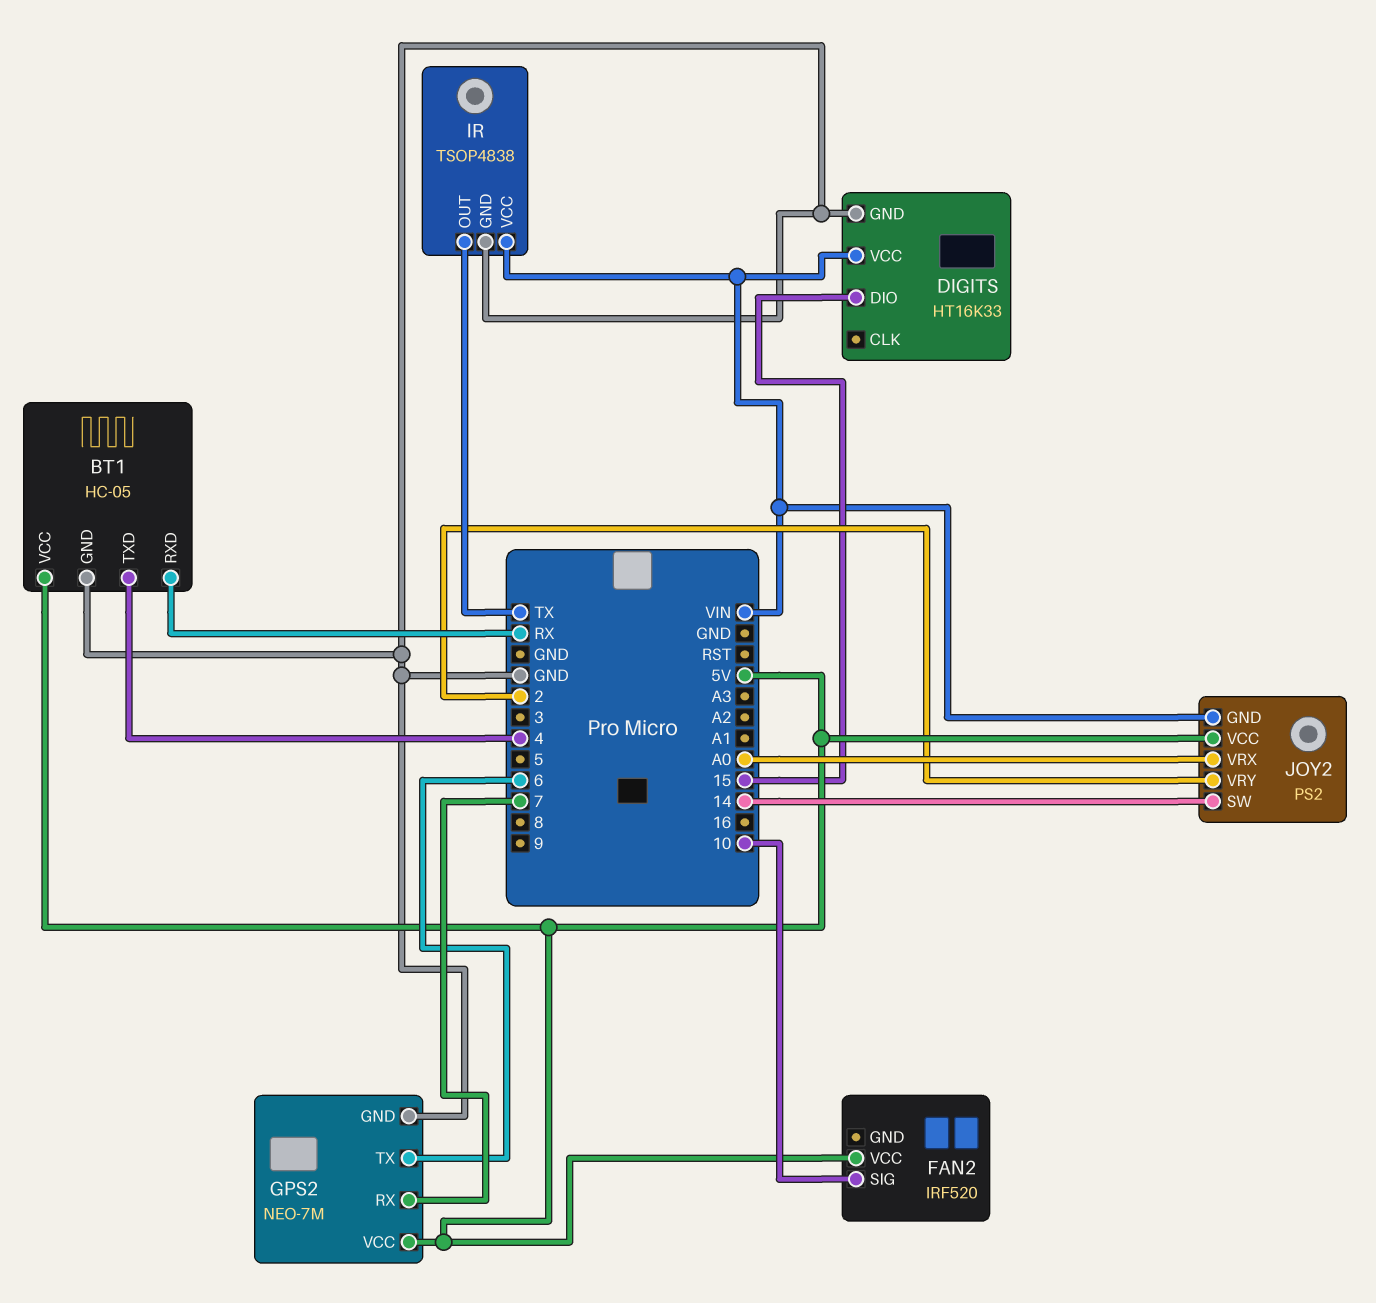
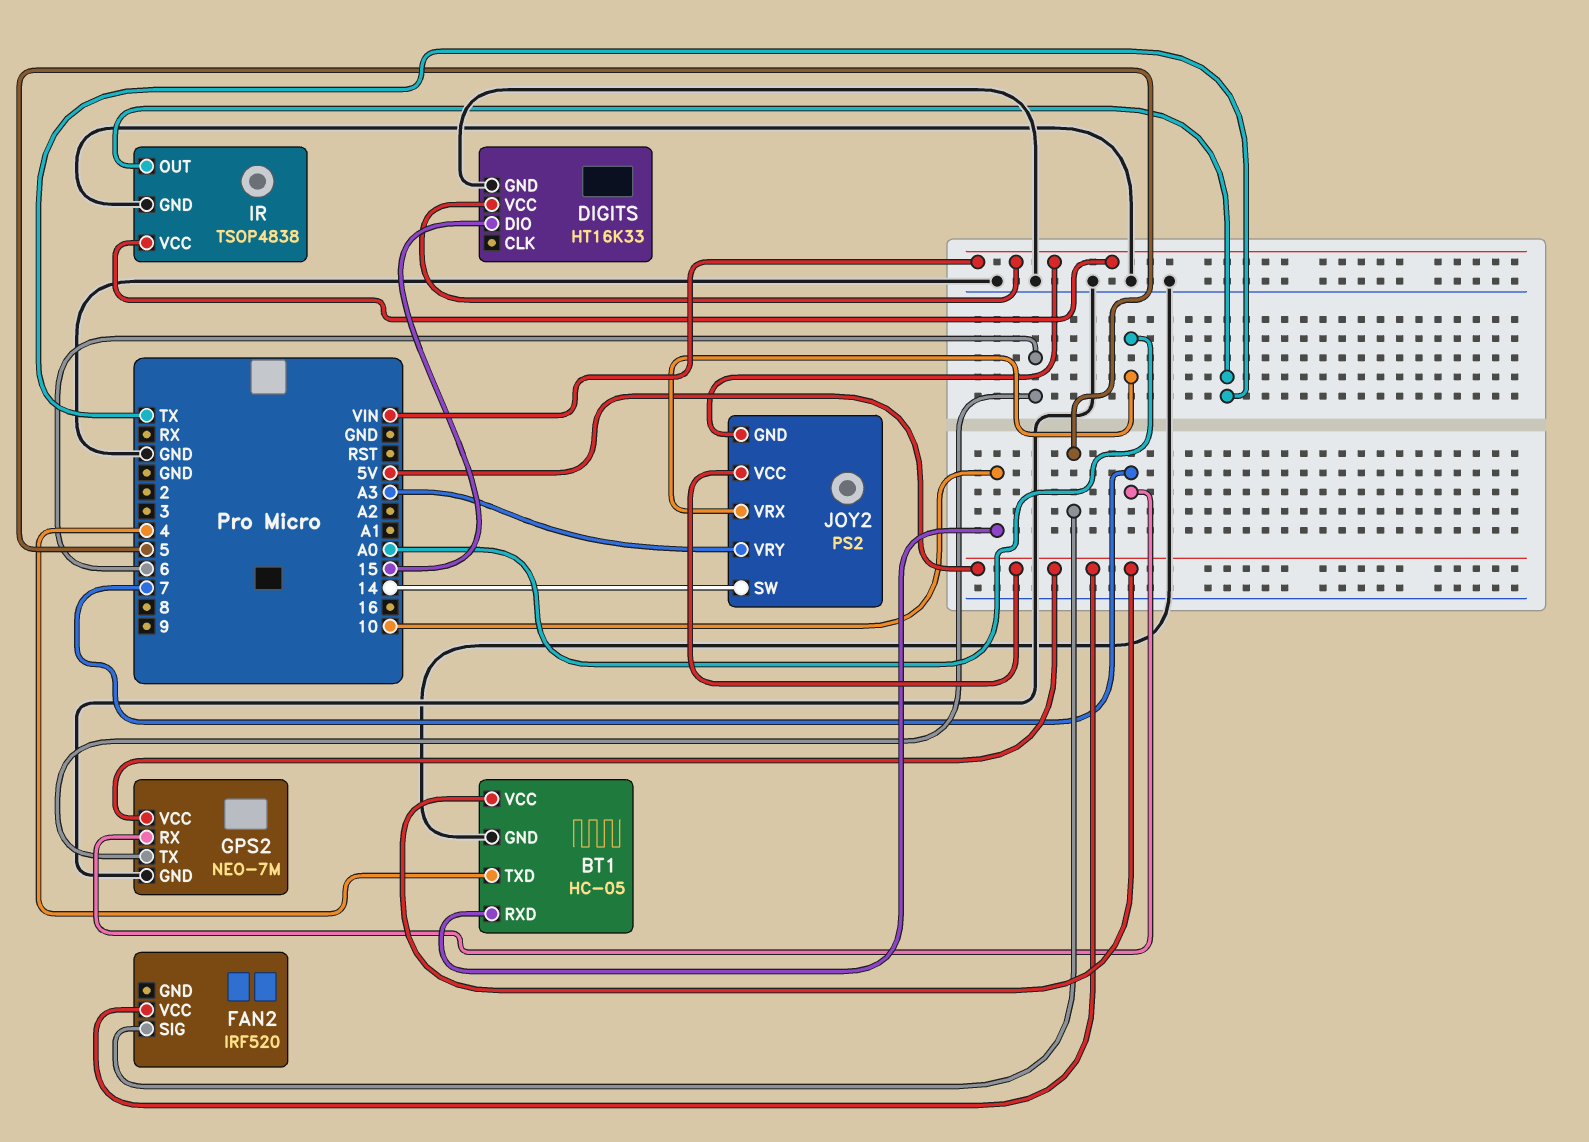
BT1 pin RXD: RX -> 10
FAN2 pin SIG: 10 -> 5
JOY2 pin VRY: 2 -> A3

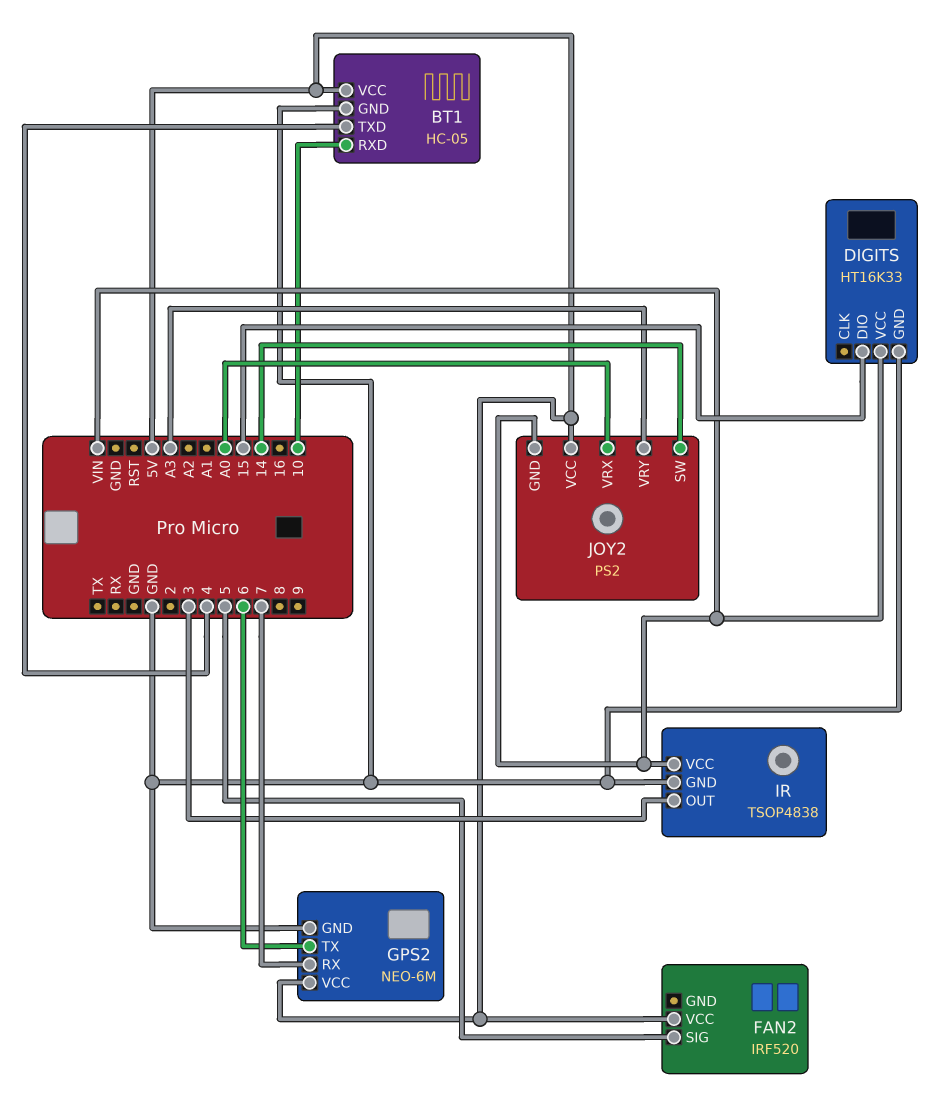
GPS2: NEO-7M -> NEO-6M
IR pin OUT: TX -> 3

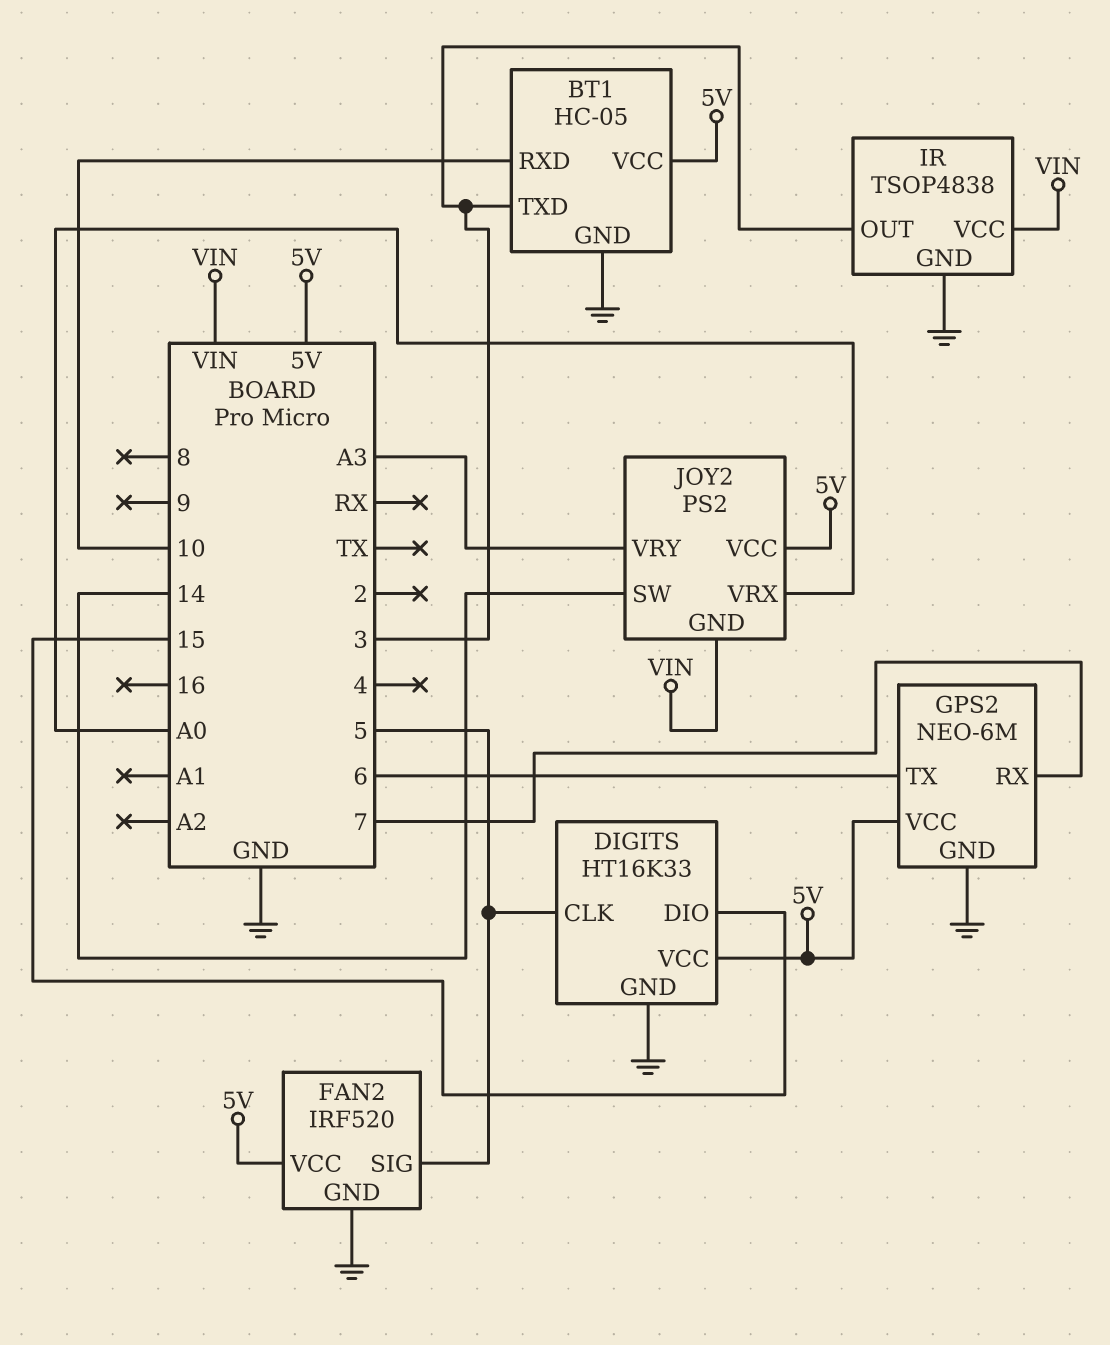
BT1 pin TXD: 4 -> 3
DIGITS pin CLK: none -> 5
DIGITS pin VCC: VIN -> 5V
FAN2 pin GND: none -> GND

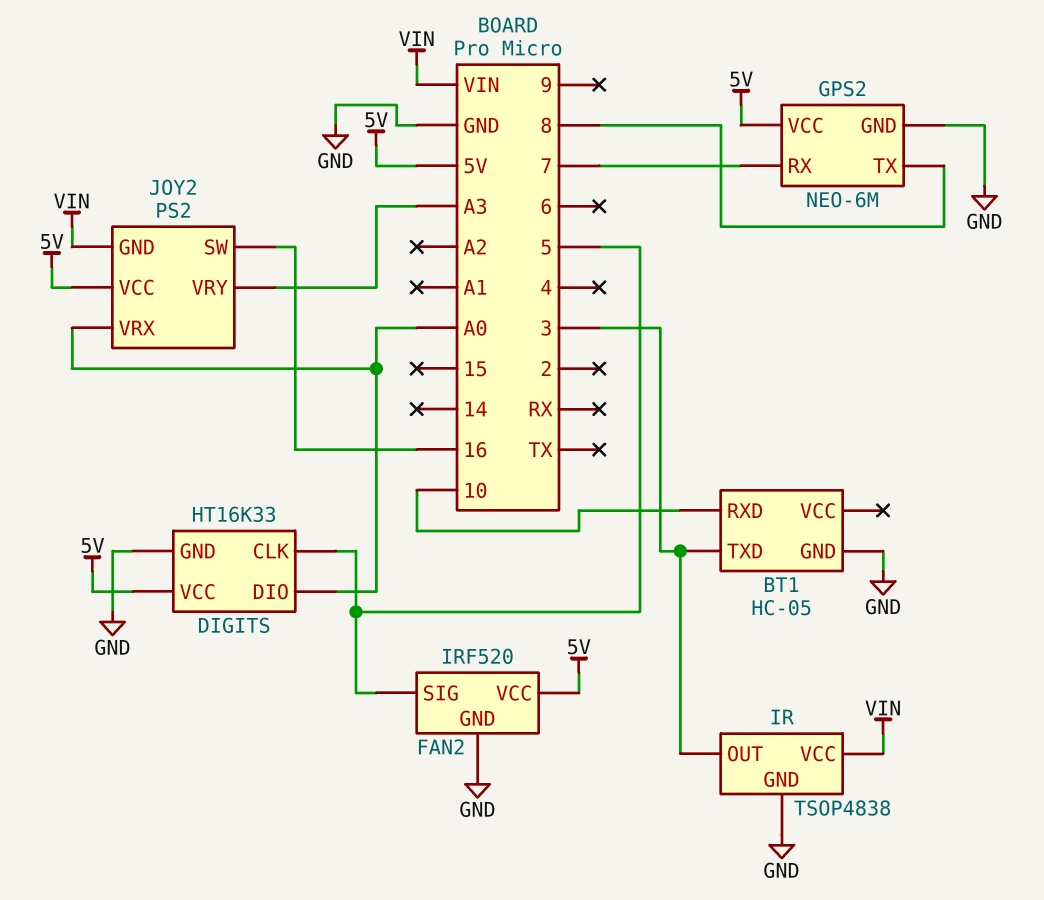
BT1 pin VCC: 5V -> none
DIGITS pin DIO: 15 -> A0
GPS2 pin TX: 6 -> 8
JOY2 pin SW: 14 -> 16

